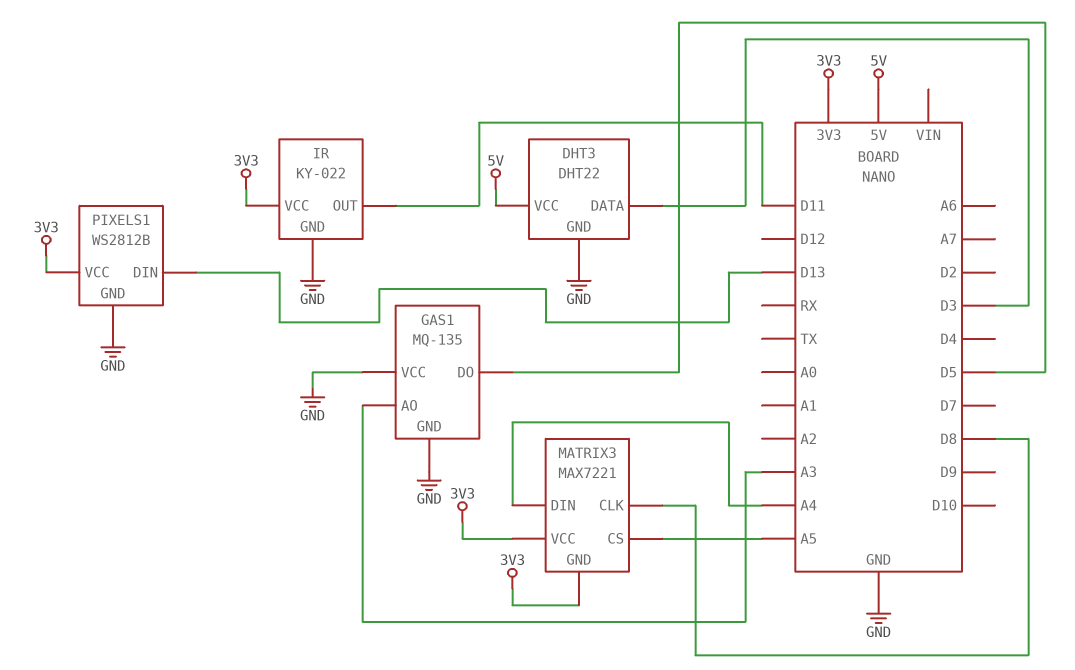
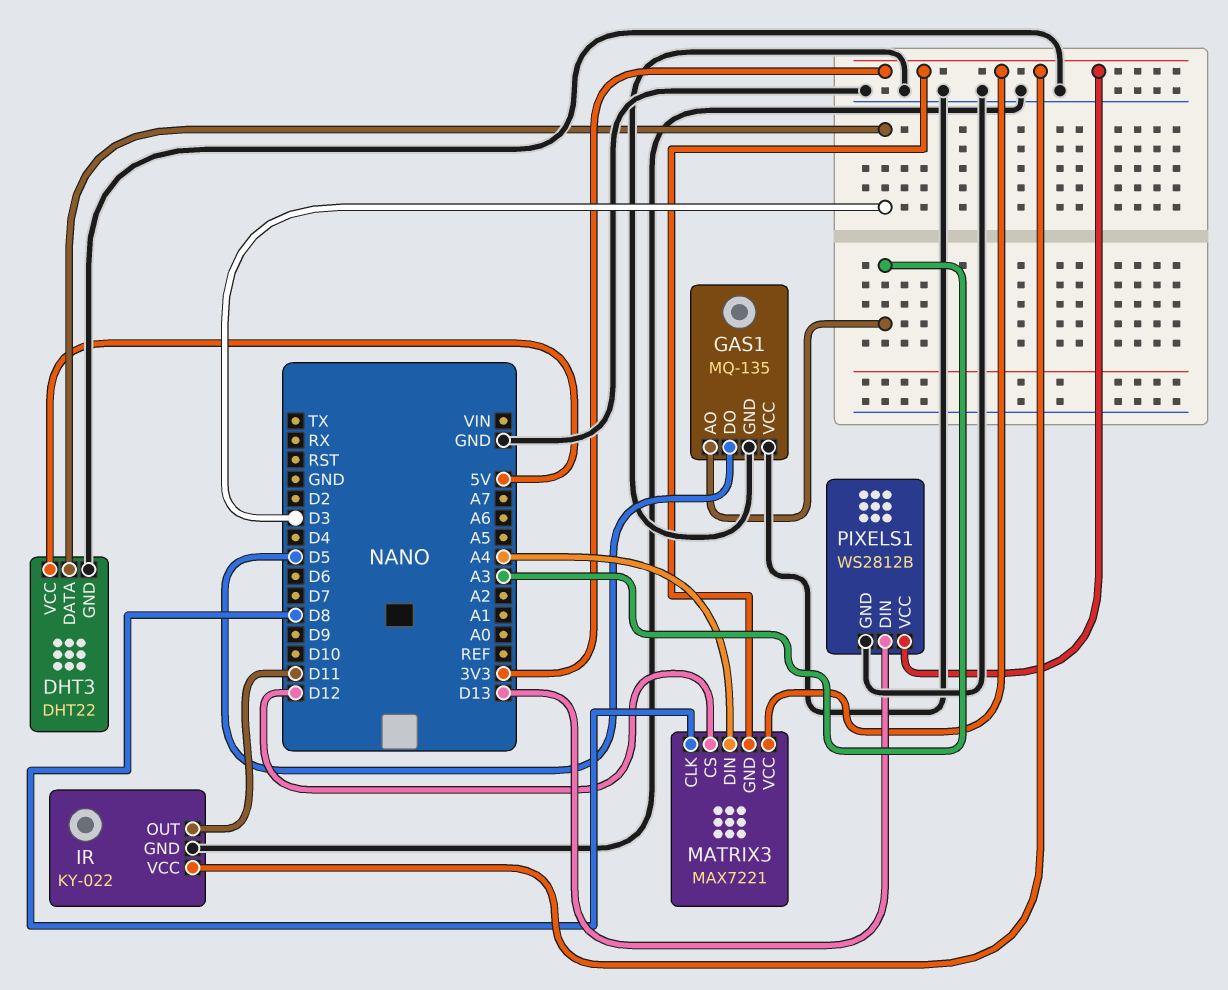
MATRIX3 pin CS: A5 -> D12

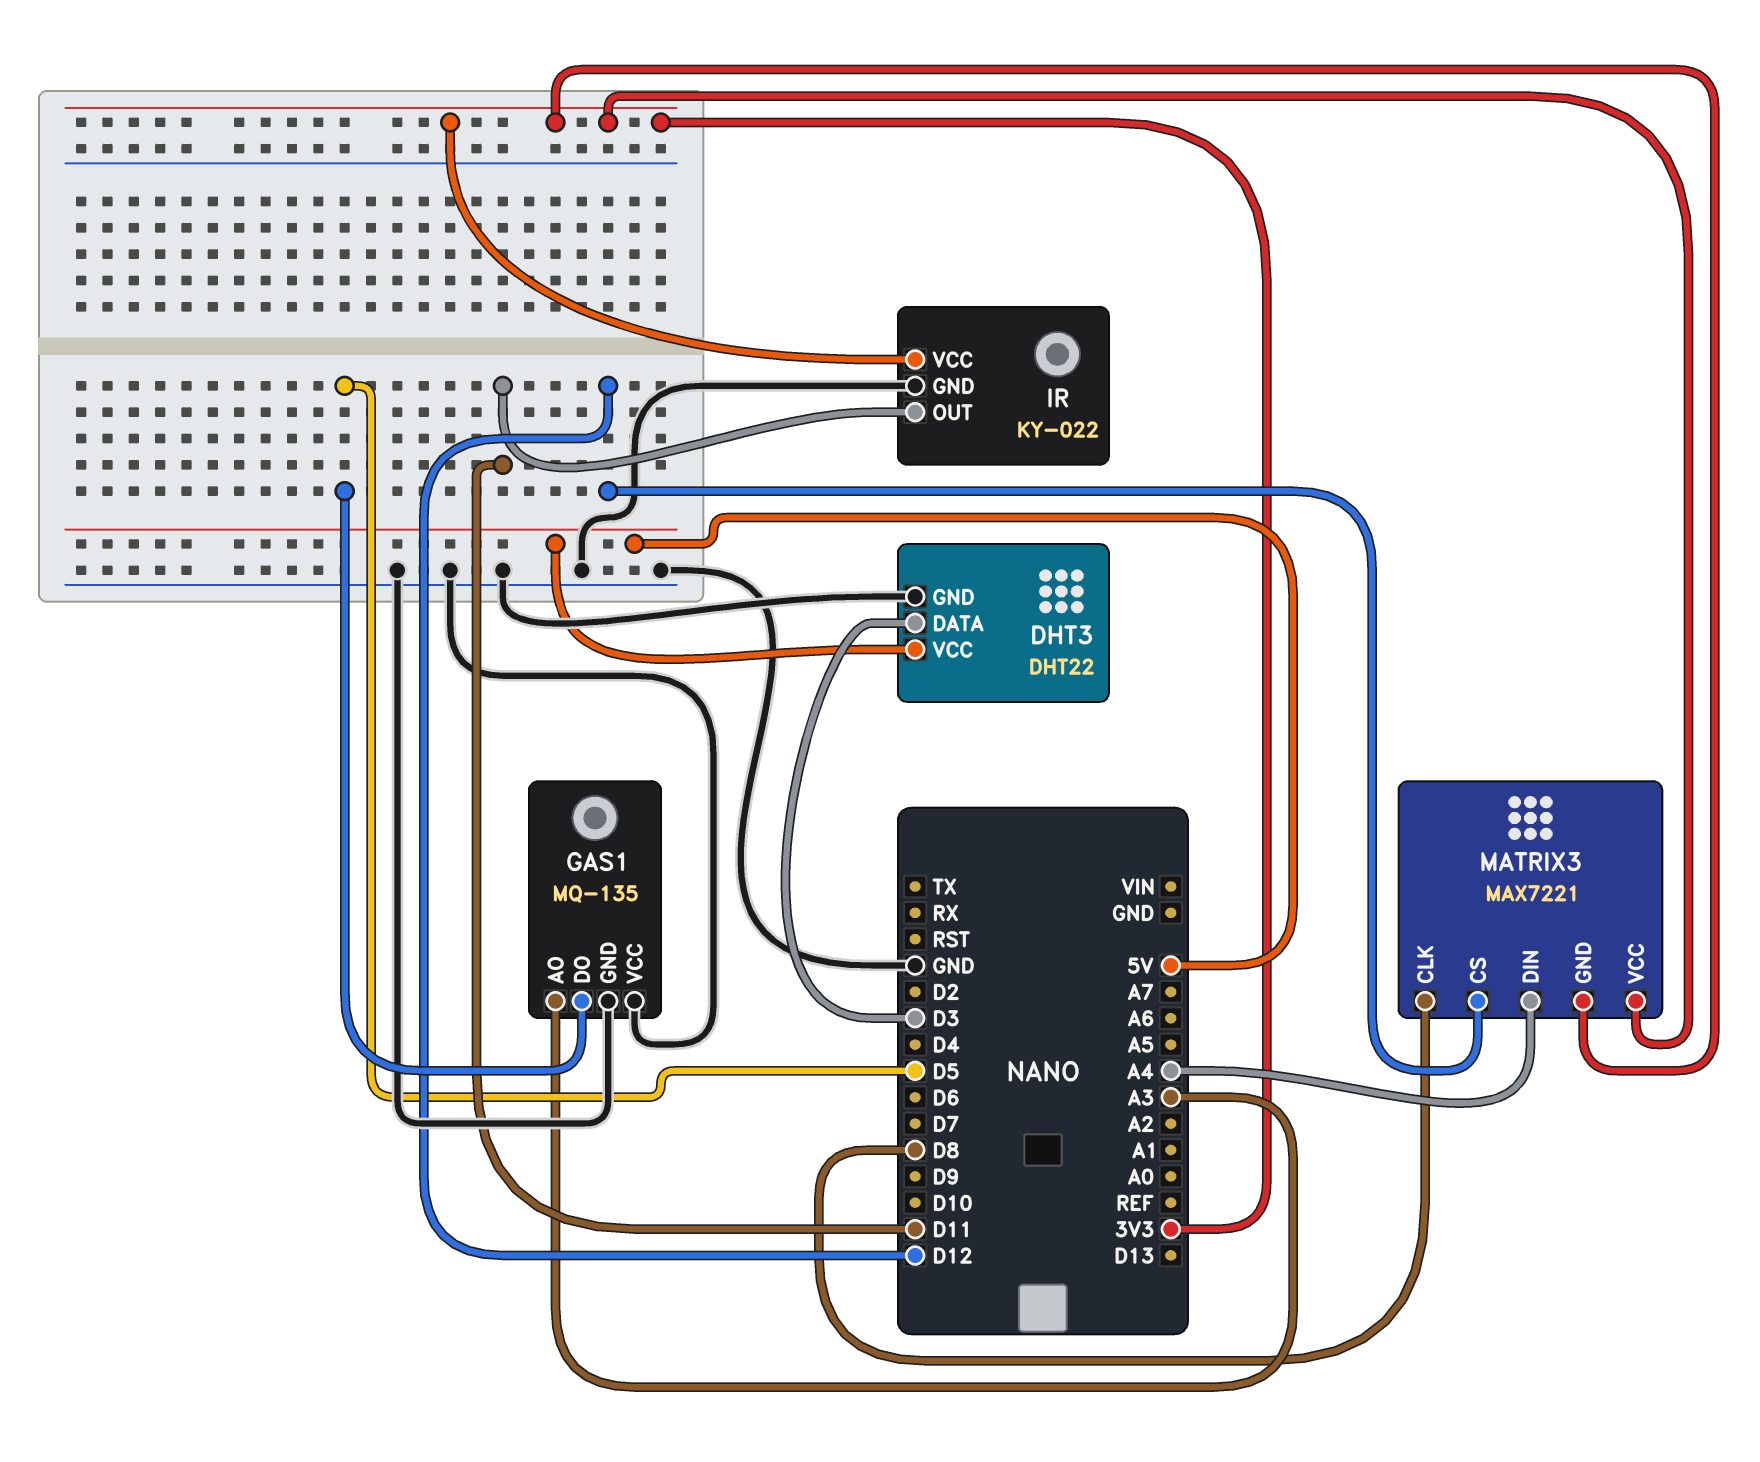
PIXELS1: WS2812B -> none
PIXELS1 pin DIN: D13 -> none
PIXELS1 pin GND: GND -> none
PIXELS1 pin VCC: 3V3 -> none

